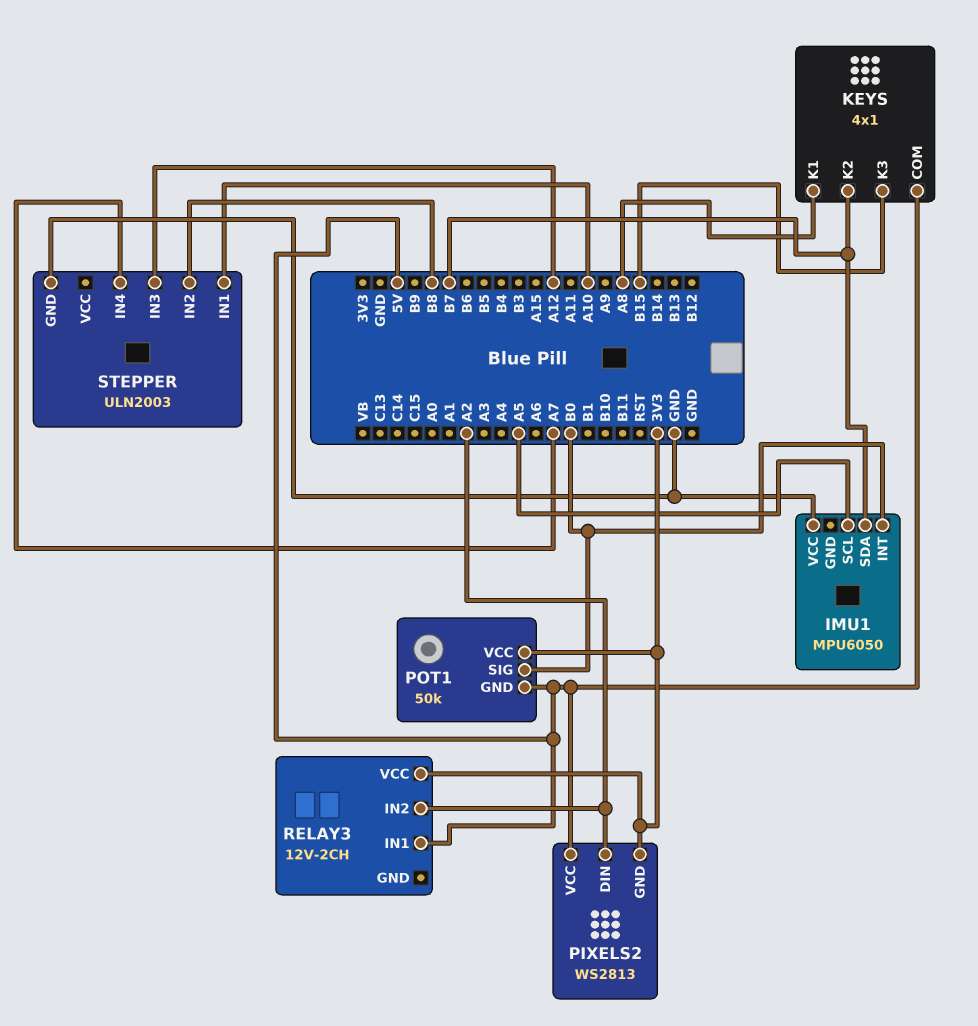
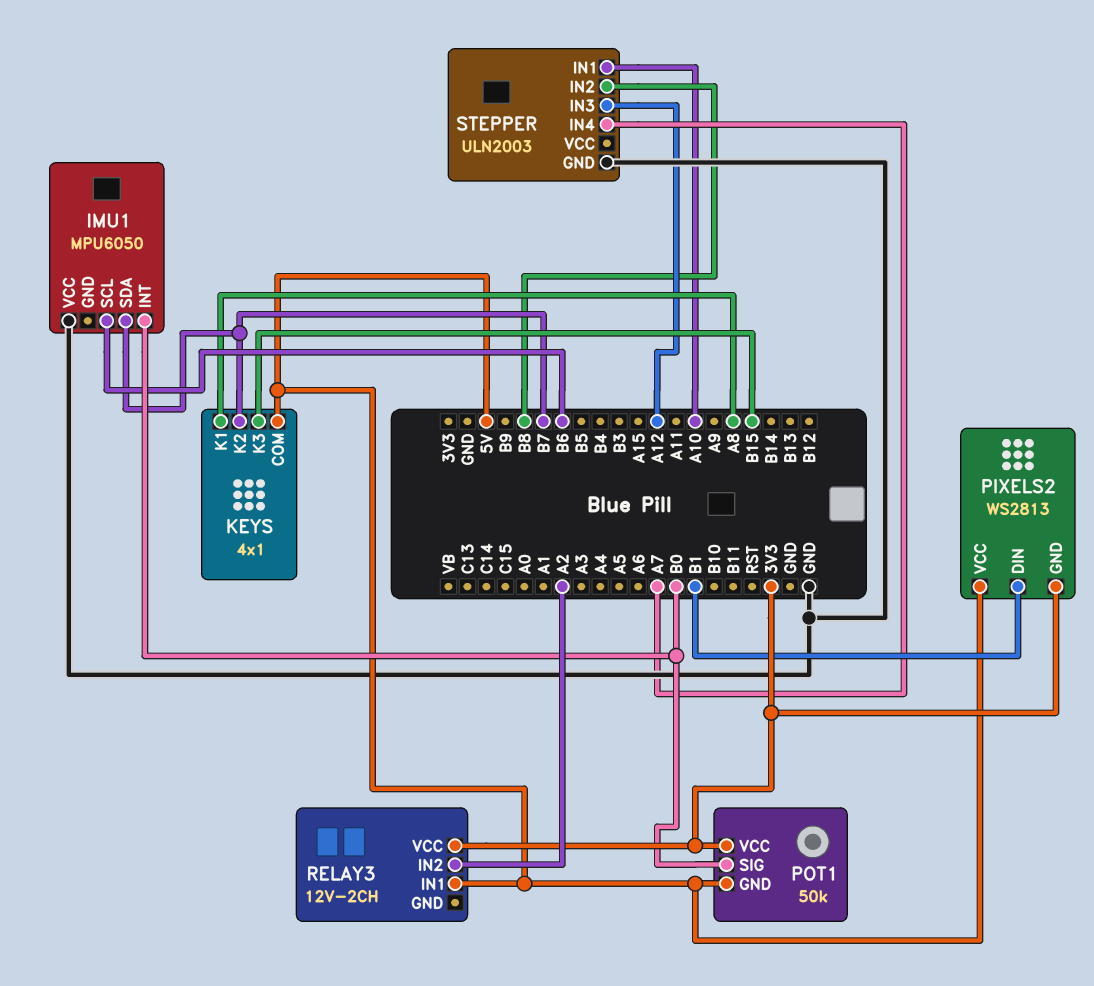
IMU1 pin SCL: A5 -> B6
PIXELS2 pin DIN: A2 -> B1

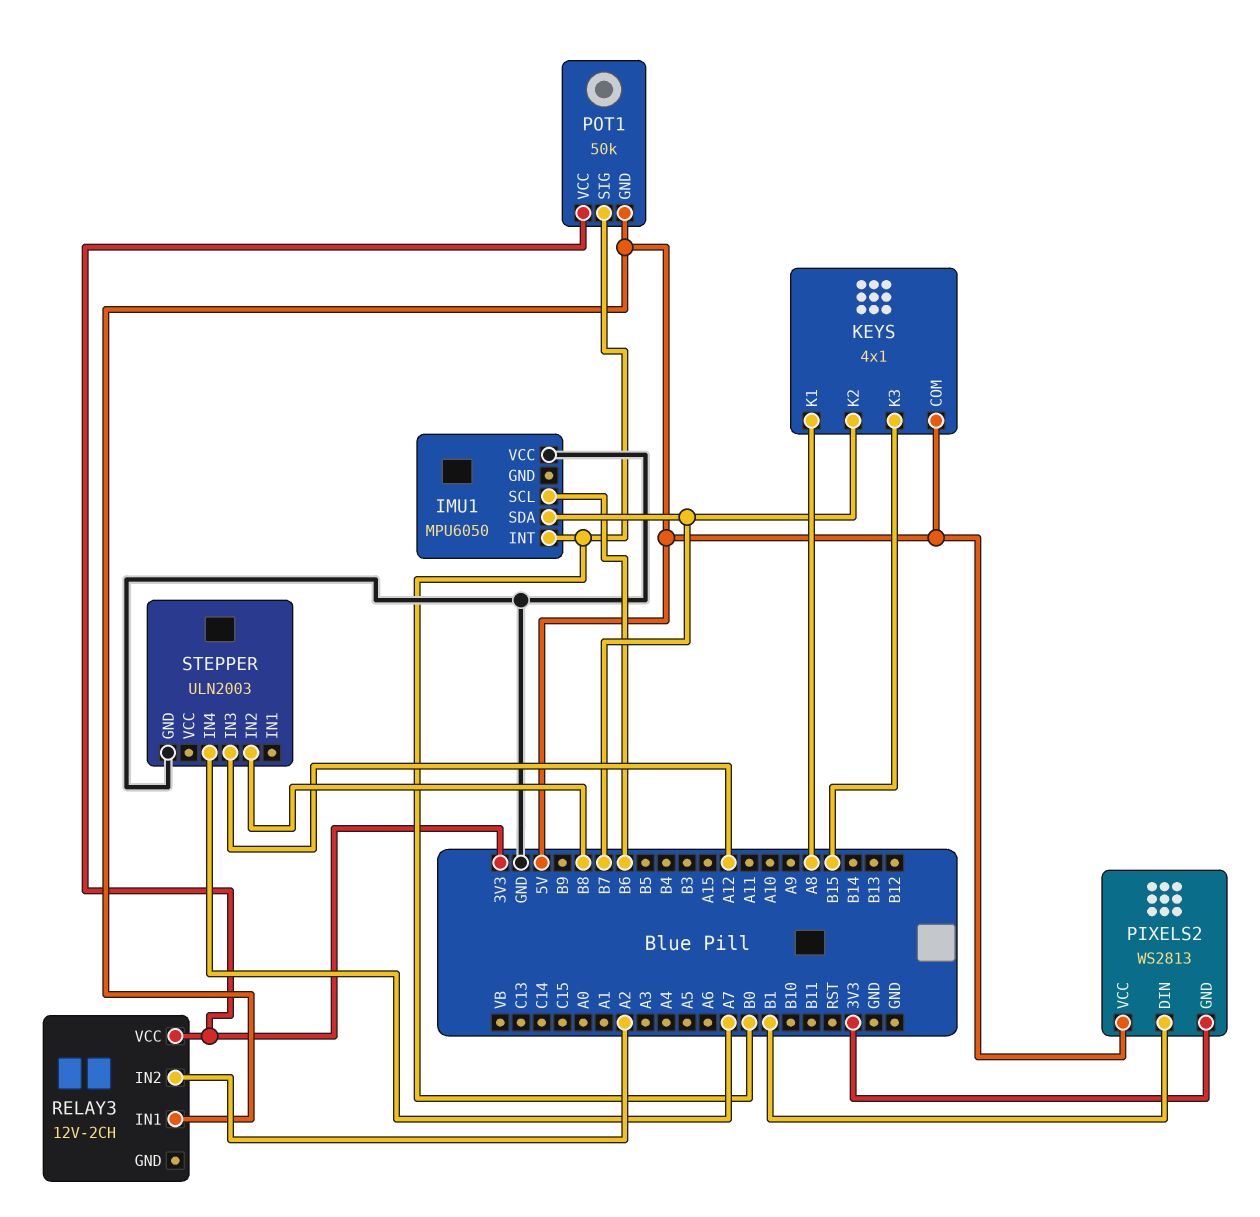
STEPPER pin IN1: A10 -> none

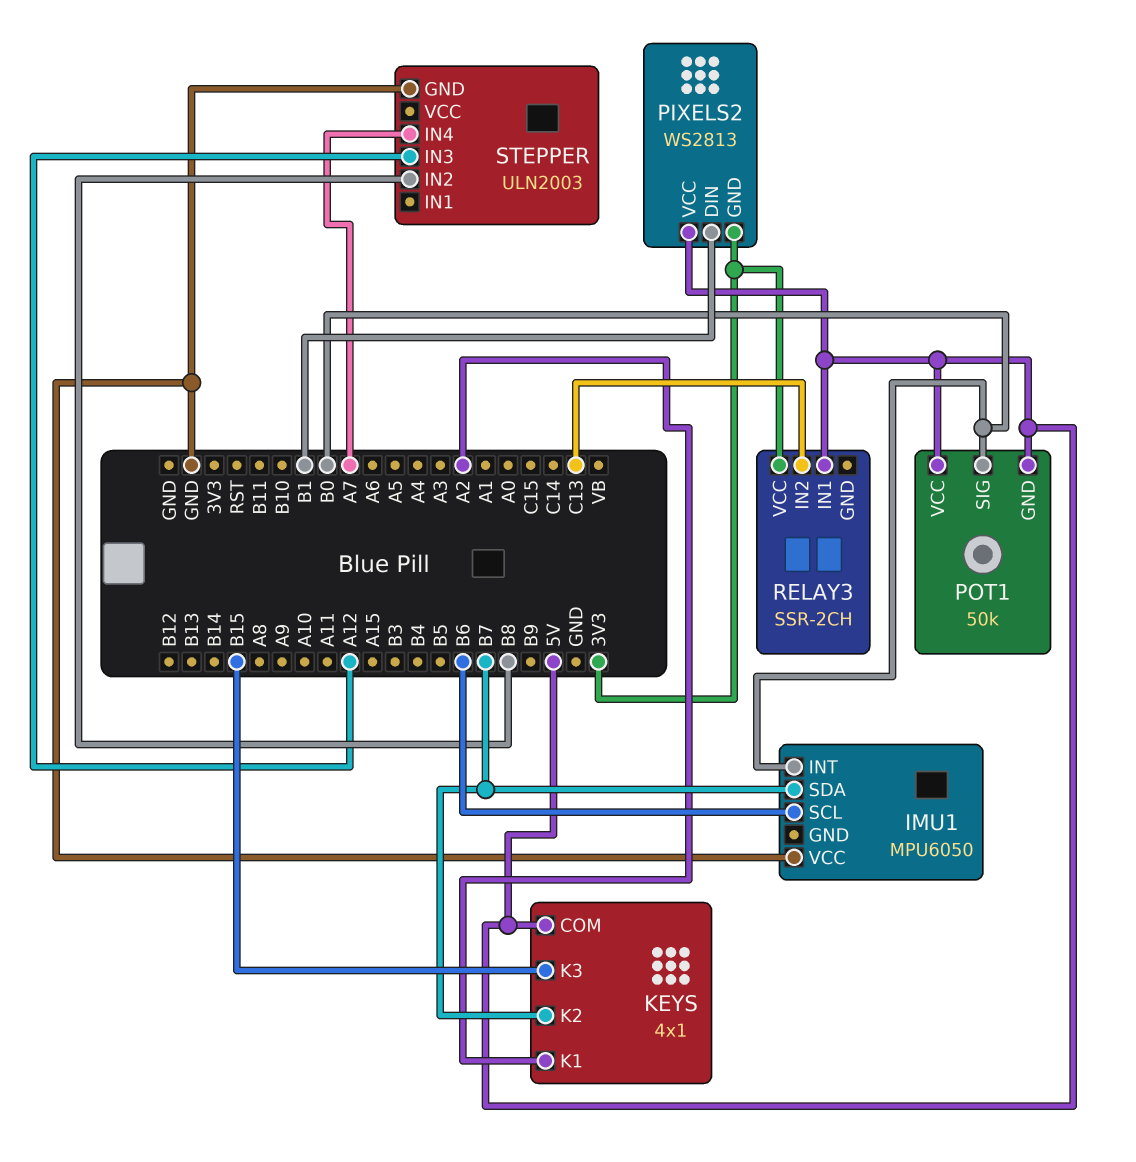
KEYS pin K1: A8 -> A2
POT1 pin VCC: 3V3 -> 5V
RELAY3: 12V-2CH -> SSR-2CH
RELAY3 pin IN2: A2 -> C13

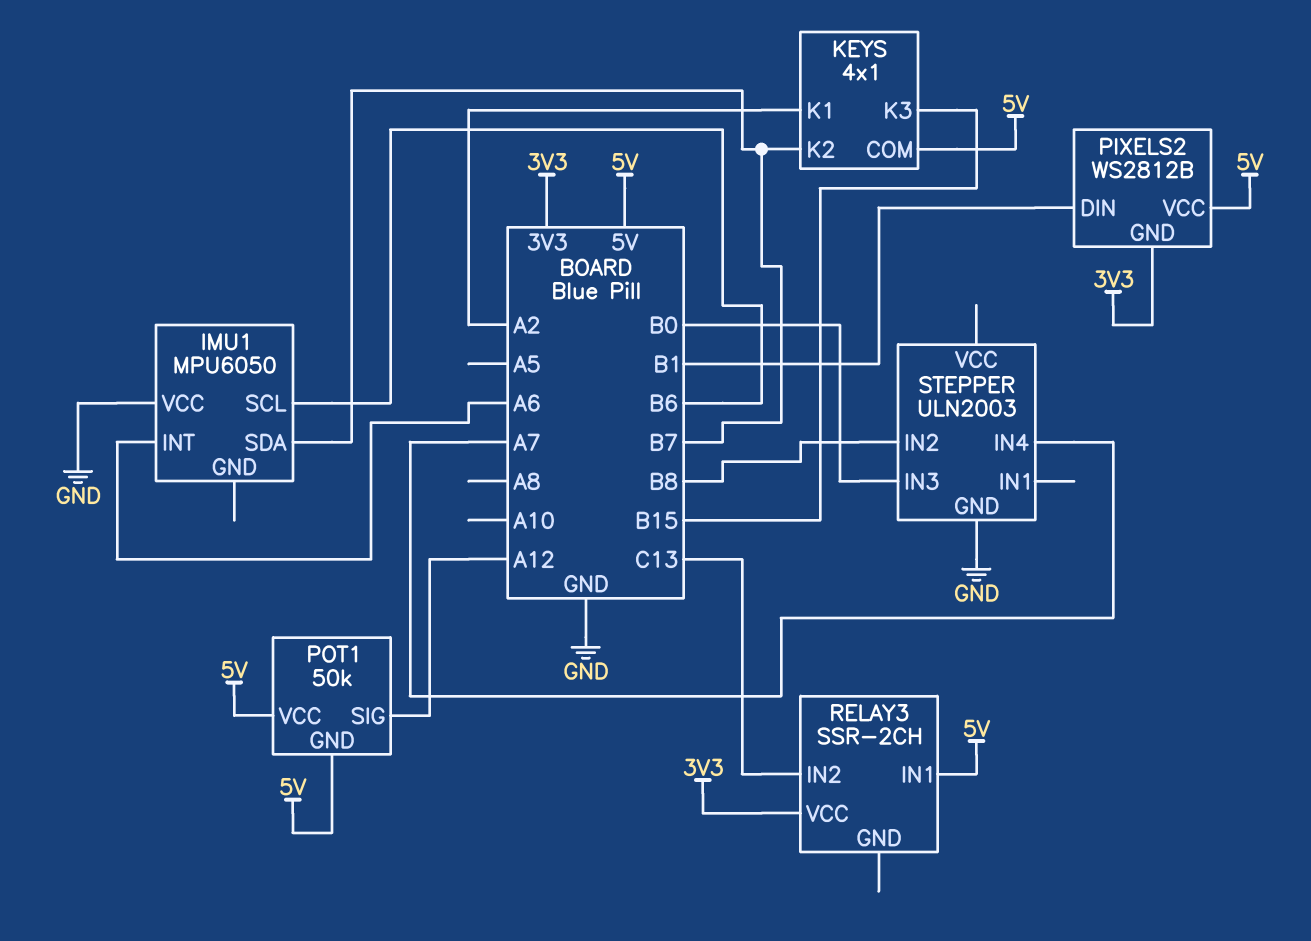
IMU1 pin INT: B0 -> A6
PIXELS2: WS2813 -> WS2812B
POT1 pin SIG: B0 -> A12
STEPPER pin IN3: A12 -> B0

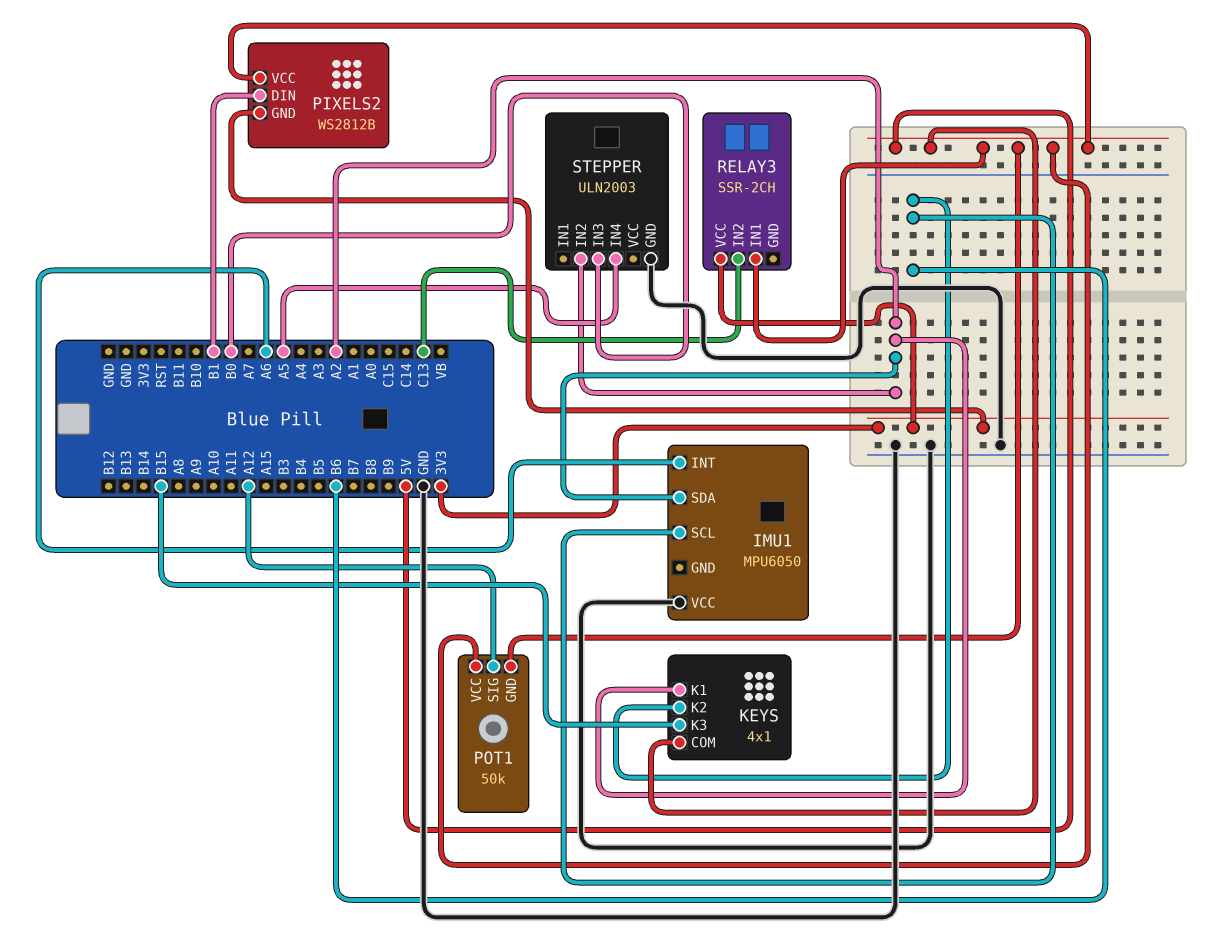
IMU1 pin SDA: B7 -> A2
KEYS pin K2: B7 -> B6
STEPPER pin IN2: B8 -> A2
STEPPER pin IN4: A7 -> A5

